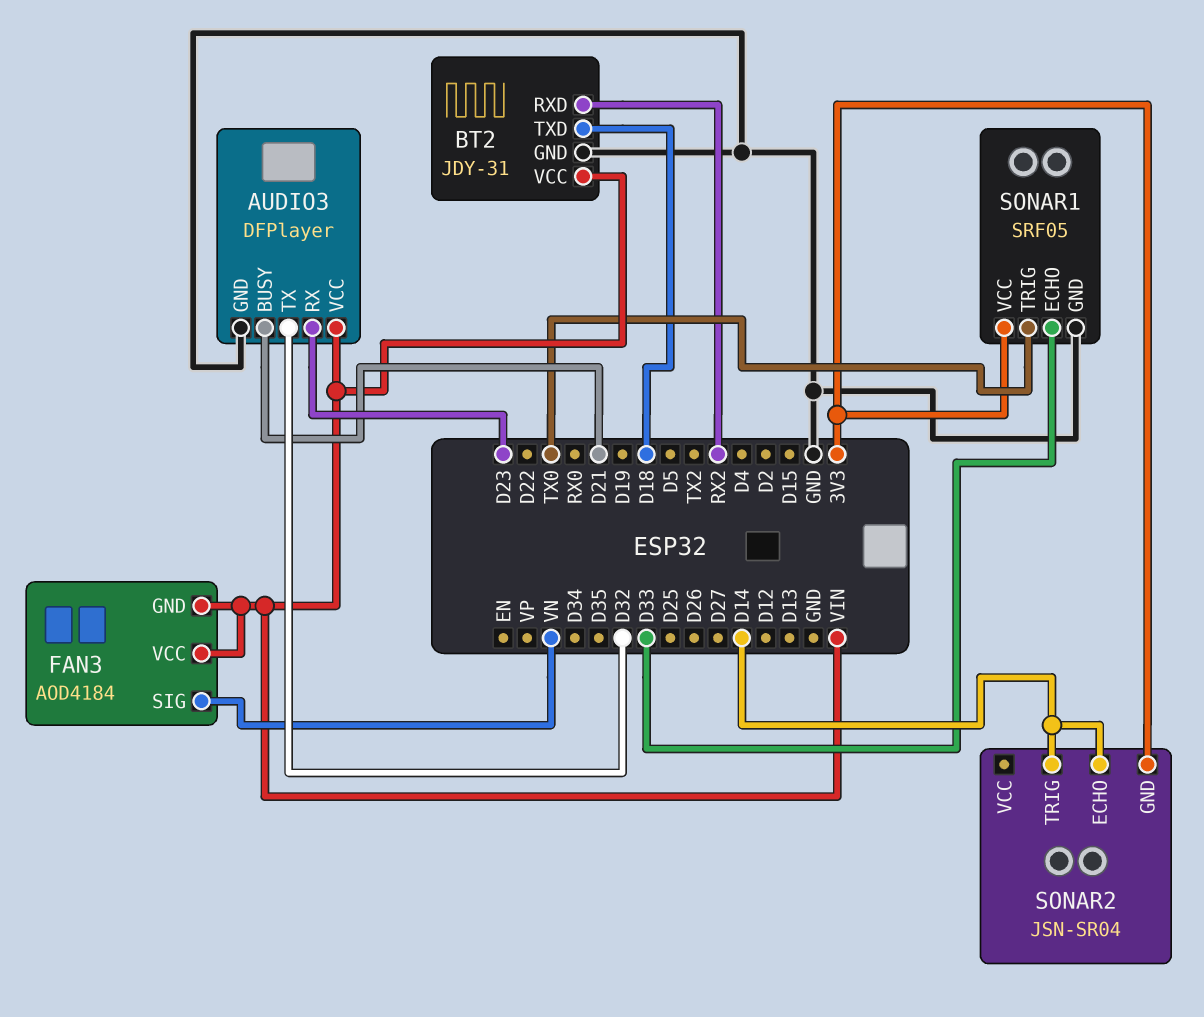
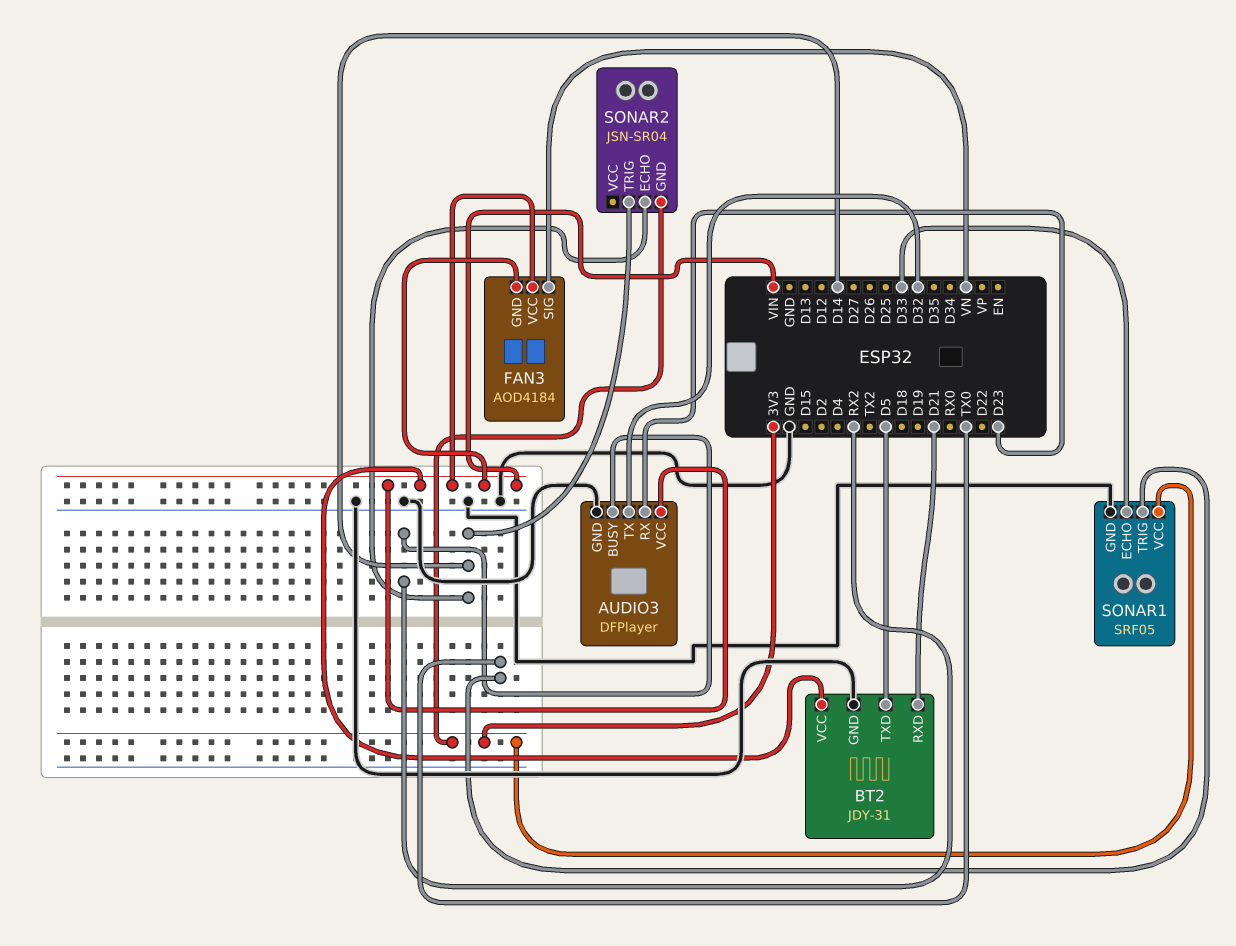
AUDIO3 pin BUSY: D21 -> RX2
BT2 pin RXD: RX2 -> D21
BT2 pin TXD: D18 -> D5

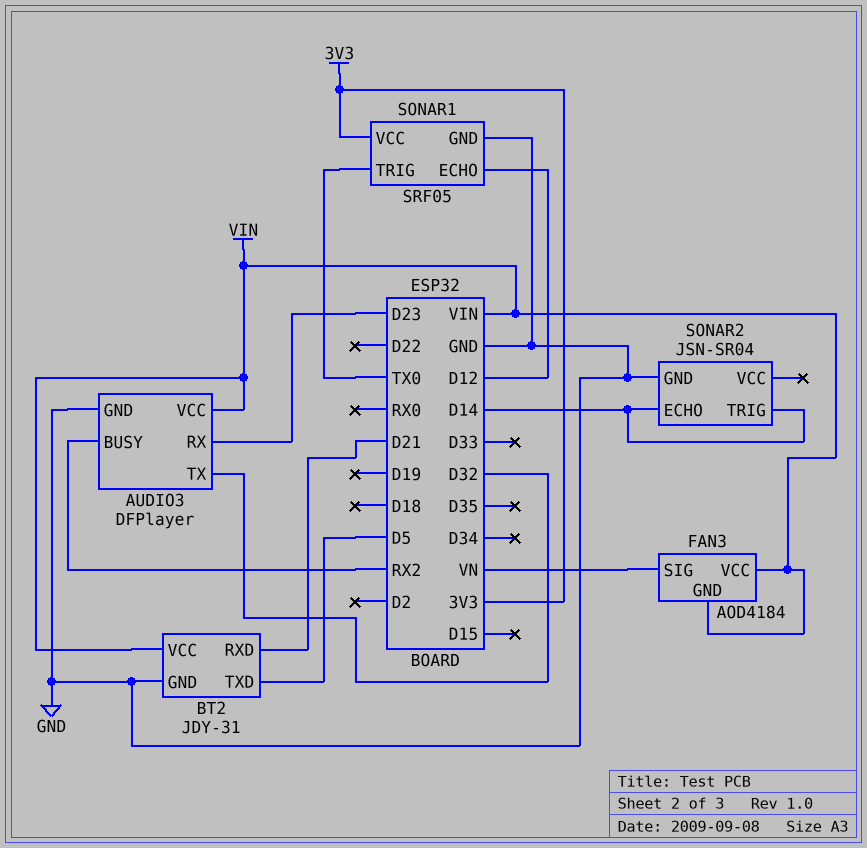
SONAR1 pin ECHO: D33 -> D12
SONAR2 pin GND: 3V3 -> GND

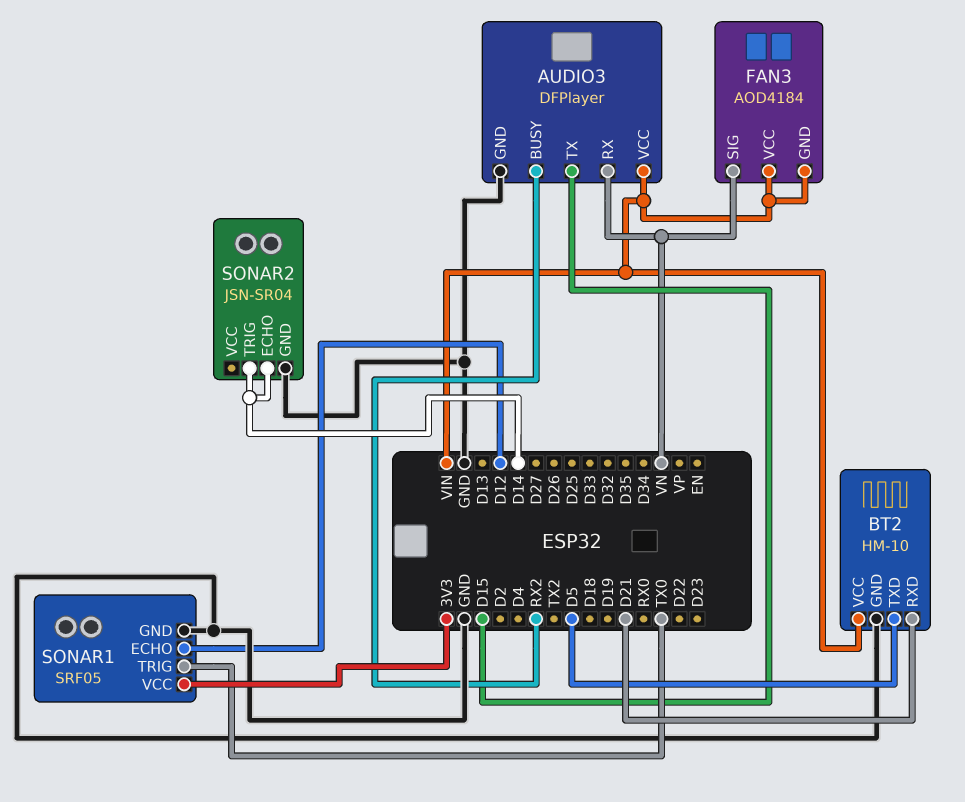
AUDIO3 pin RX: D23 -> VN
AUDIO3 pin TX: D32 -> D15
BT2: JDY-31 -> HM-10

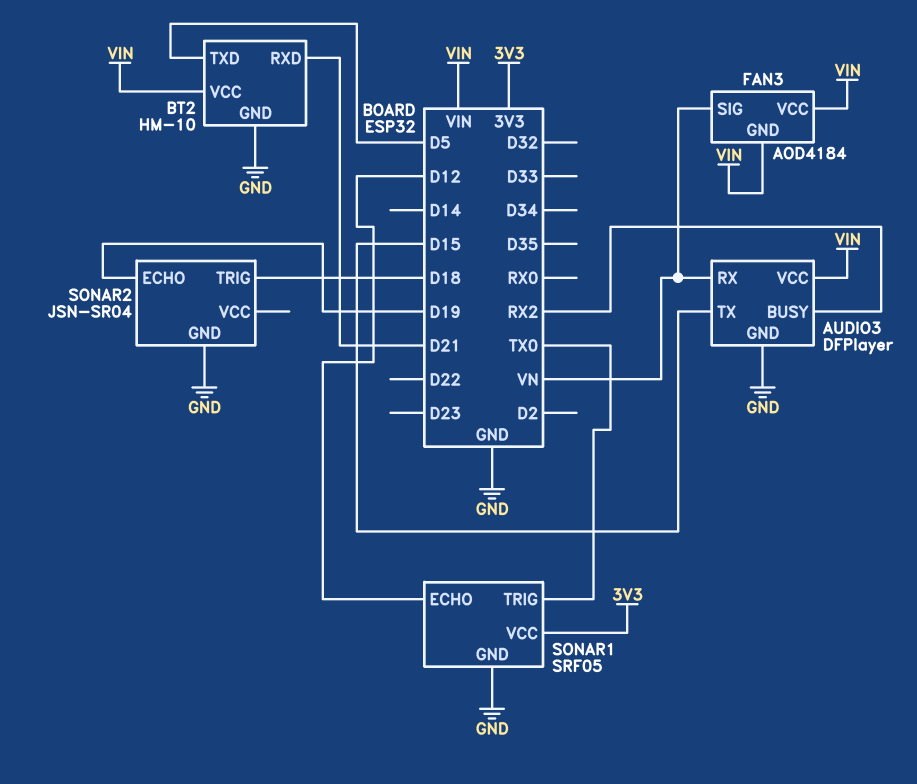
SONAR2 pin ECHO: D14 -> D19
SONAR2 pin TRIG: D14 -> D18

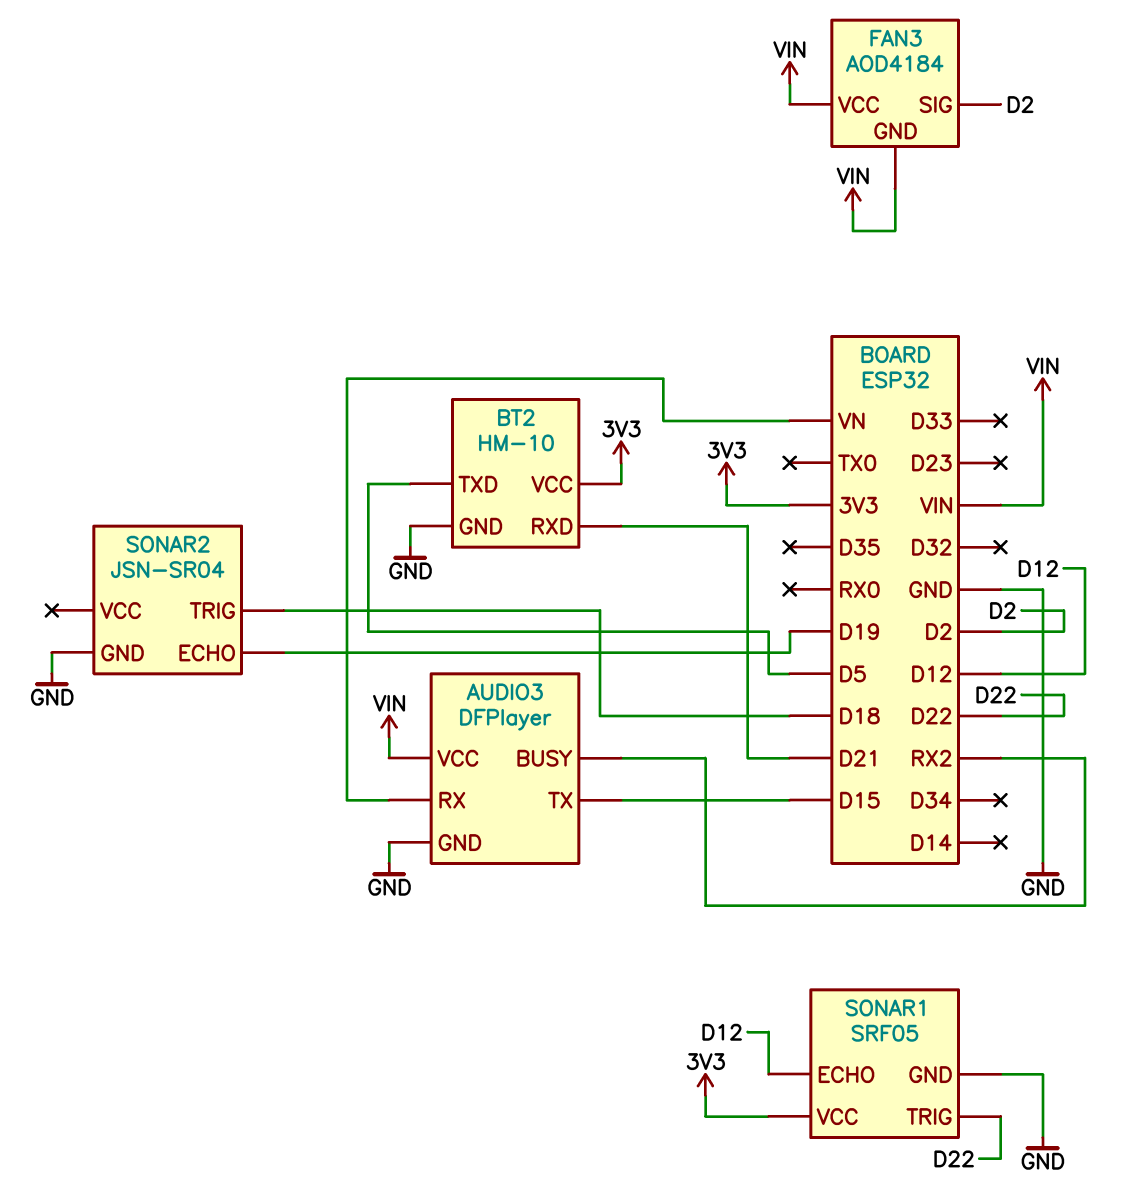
BT2 pin VCC: VIN -> 3V3
FAN3 pin SIG: VN -> D2
SONAR1 pin TRIG: TX0 -> D22

